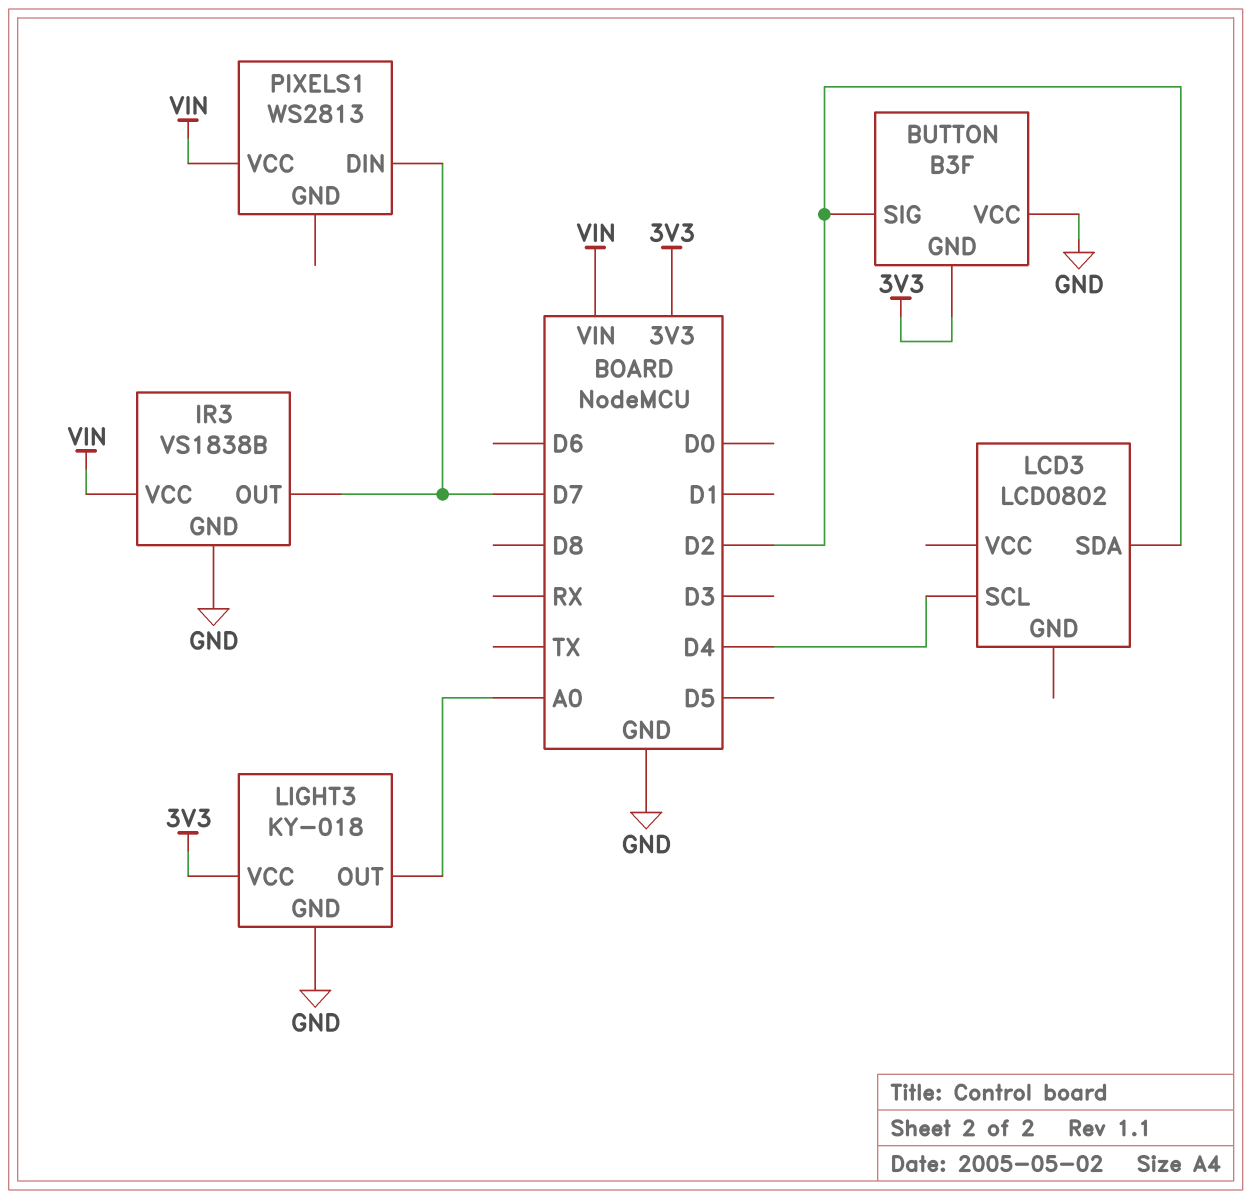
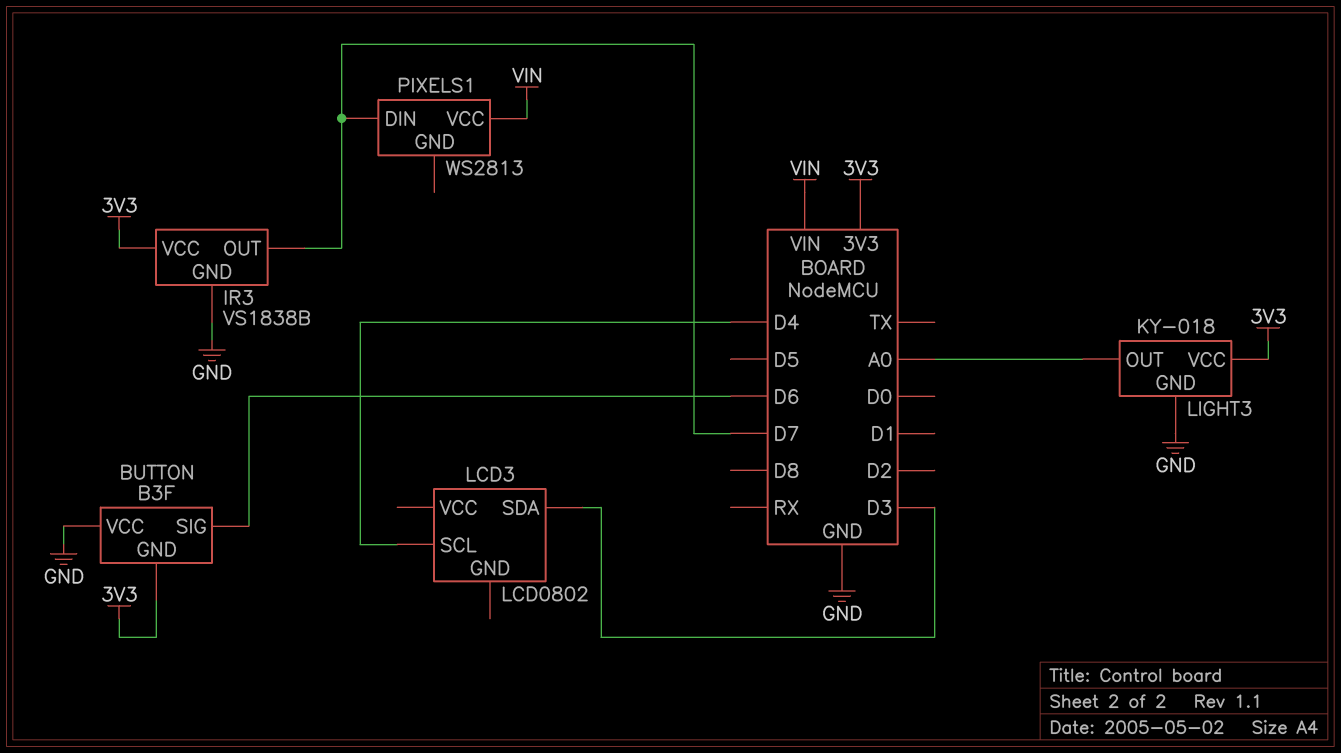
BUTTON pin SIG: D2 -> D6
IR3 pin VCC: VIN -> 3V3
LCD3 pin SDA: D2 -> D3

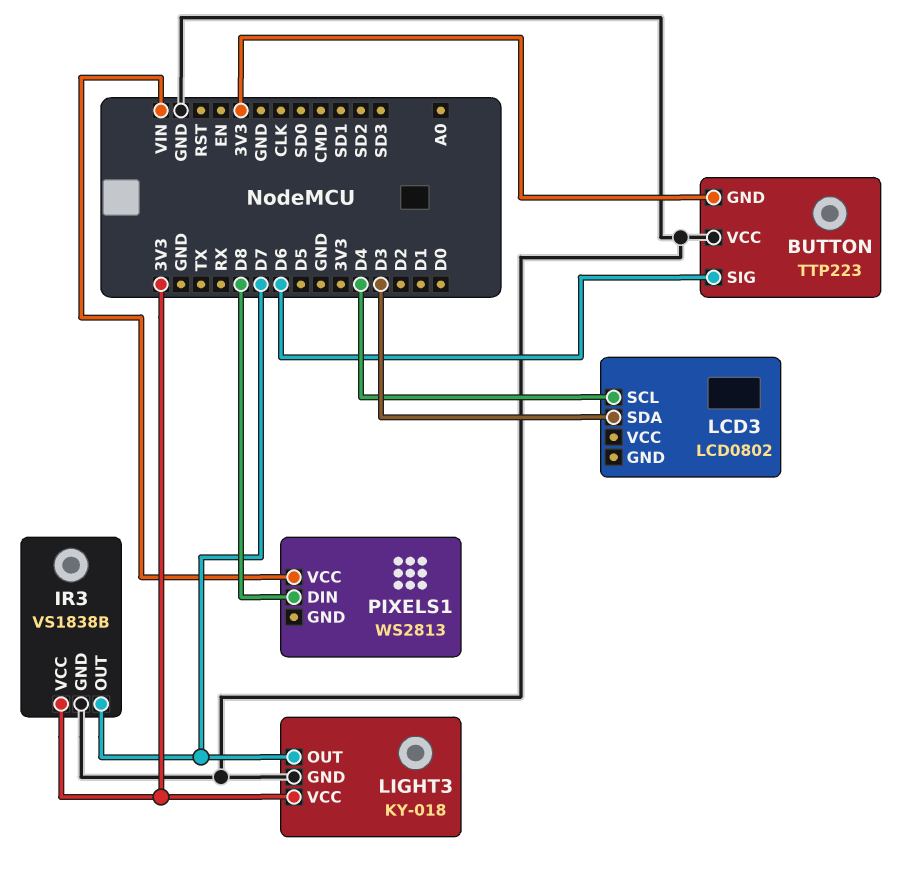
BUTTON: B3F -> TTP223
LIGHT3 pin OUT: A0 -> D7
PIXELS1 pin DIN: D7 -> D8

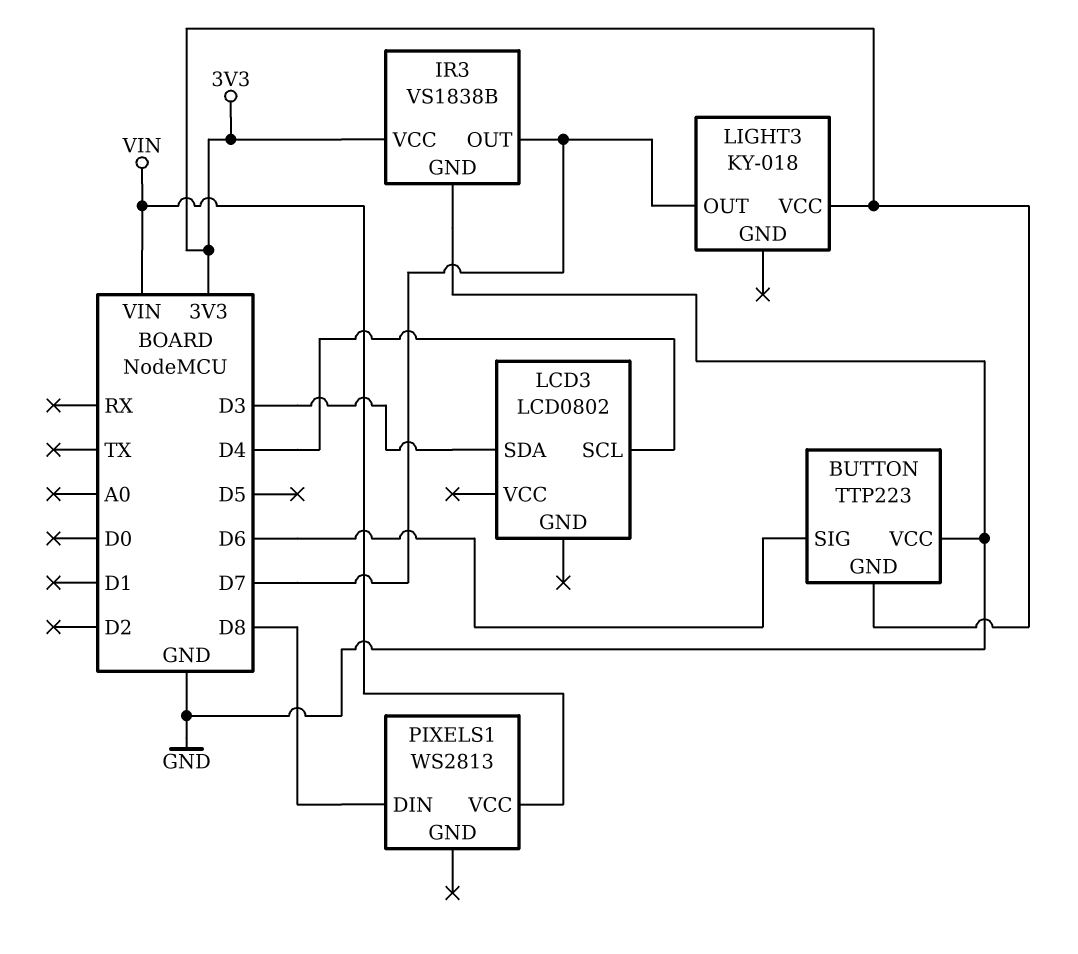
LIGHT3 pin GND: GND -> none

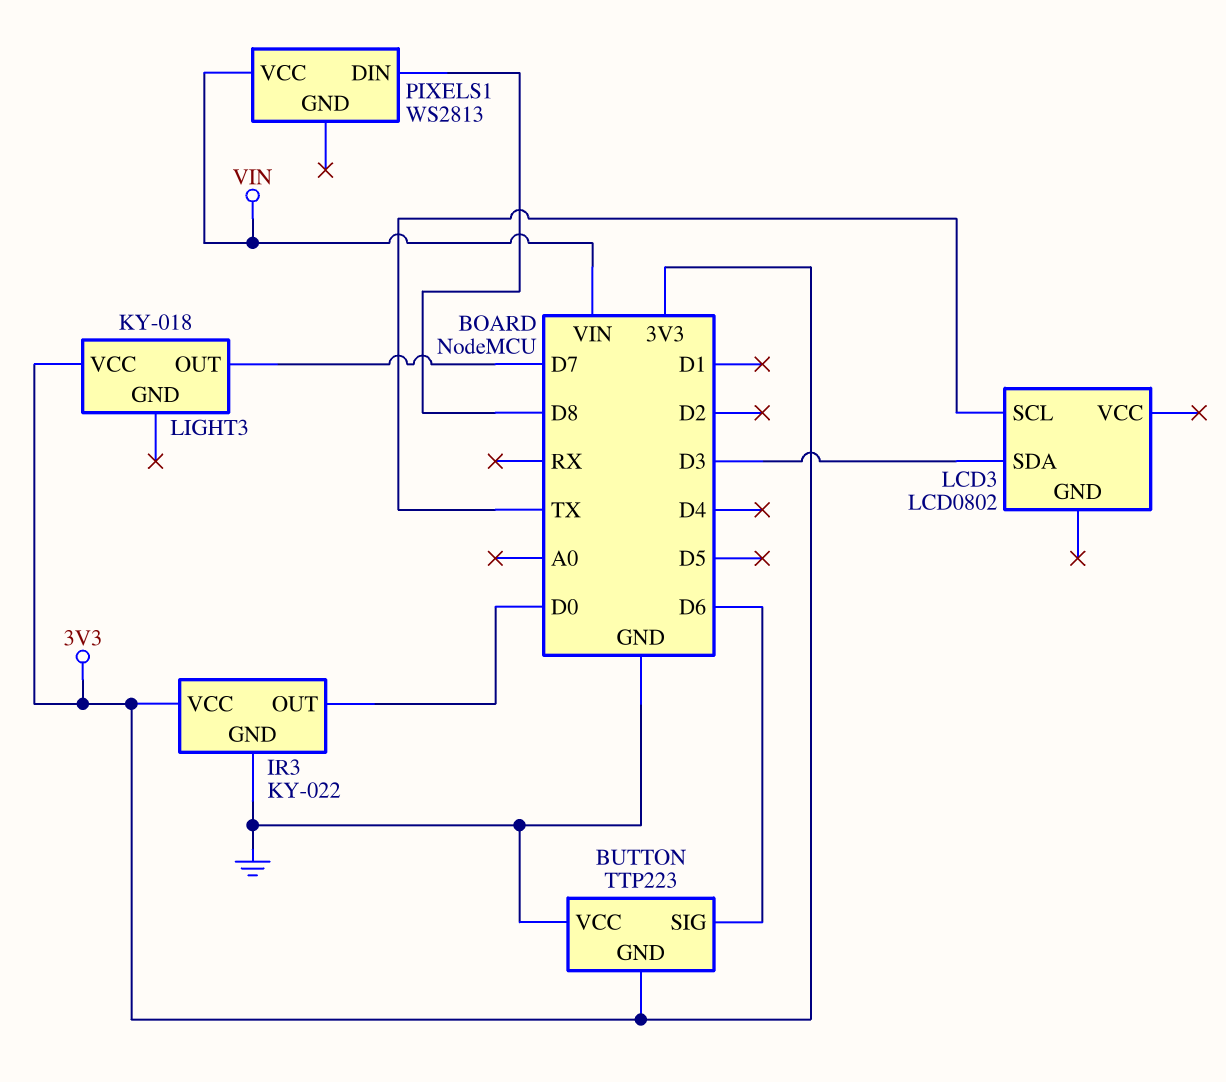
IR3: VS1838B -> KY-022
IR3 pin OUT: D7 -> D0
LCD3 pin SCL: D4 -> TX

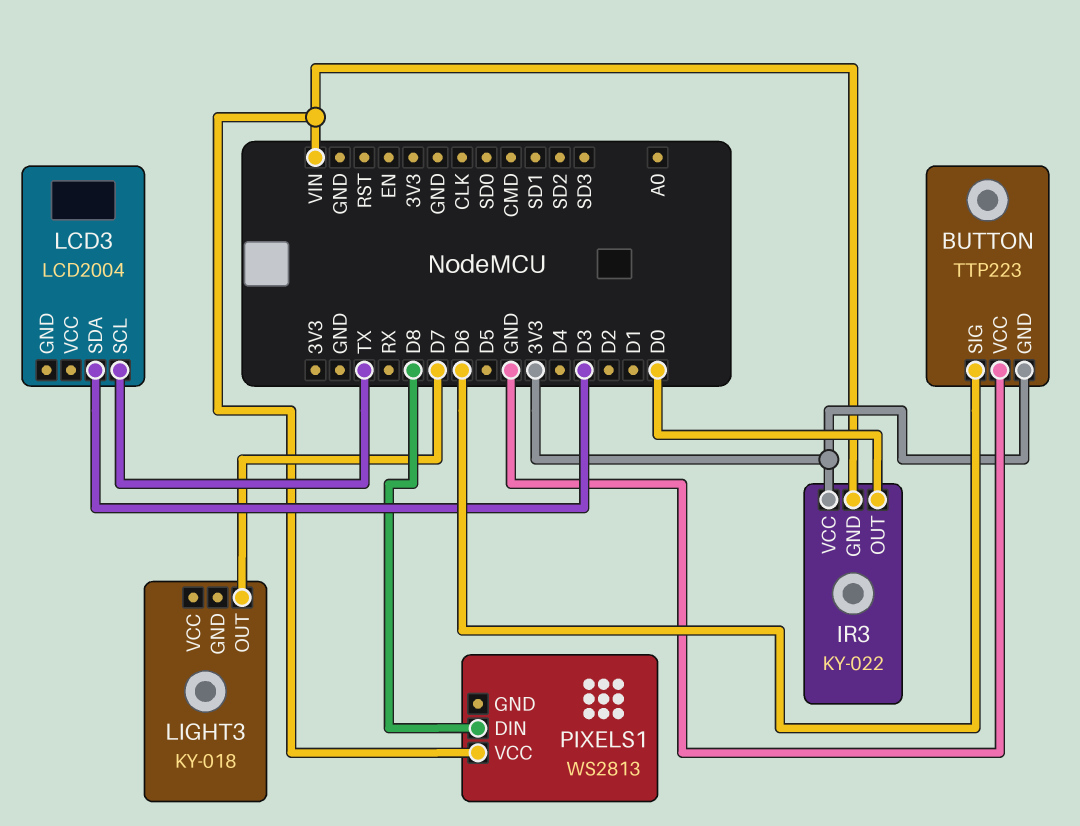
IR3 pin GND: GND -> VIN
LCD3: LCD0802 -> LCD2004
LIGHT3 pin VCC: 3V3 -> none

